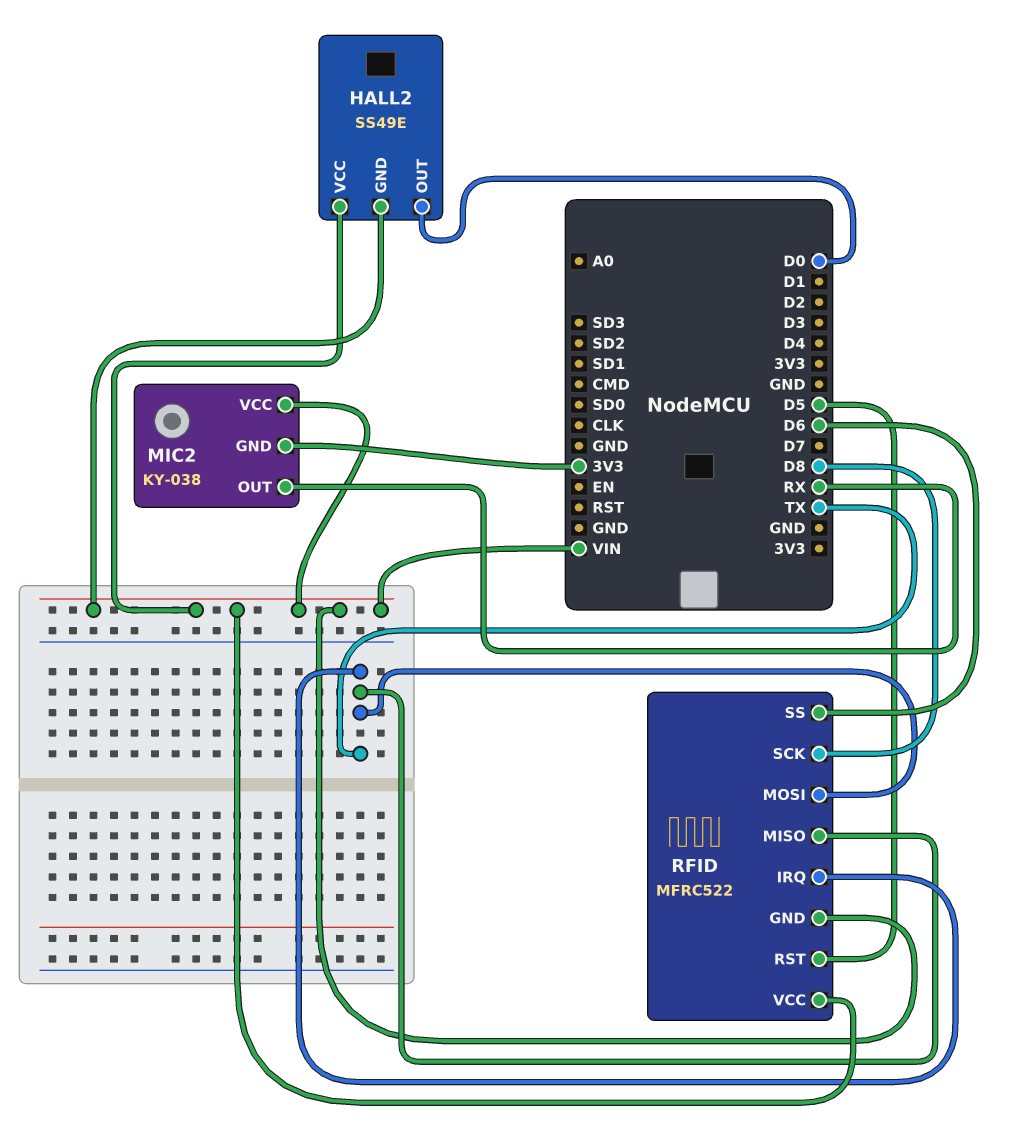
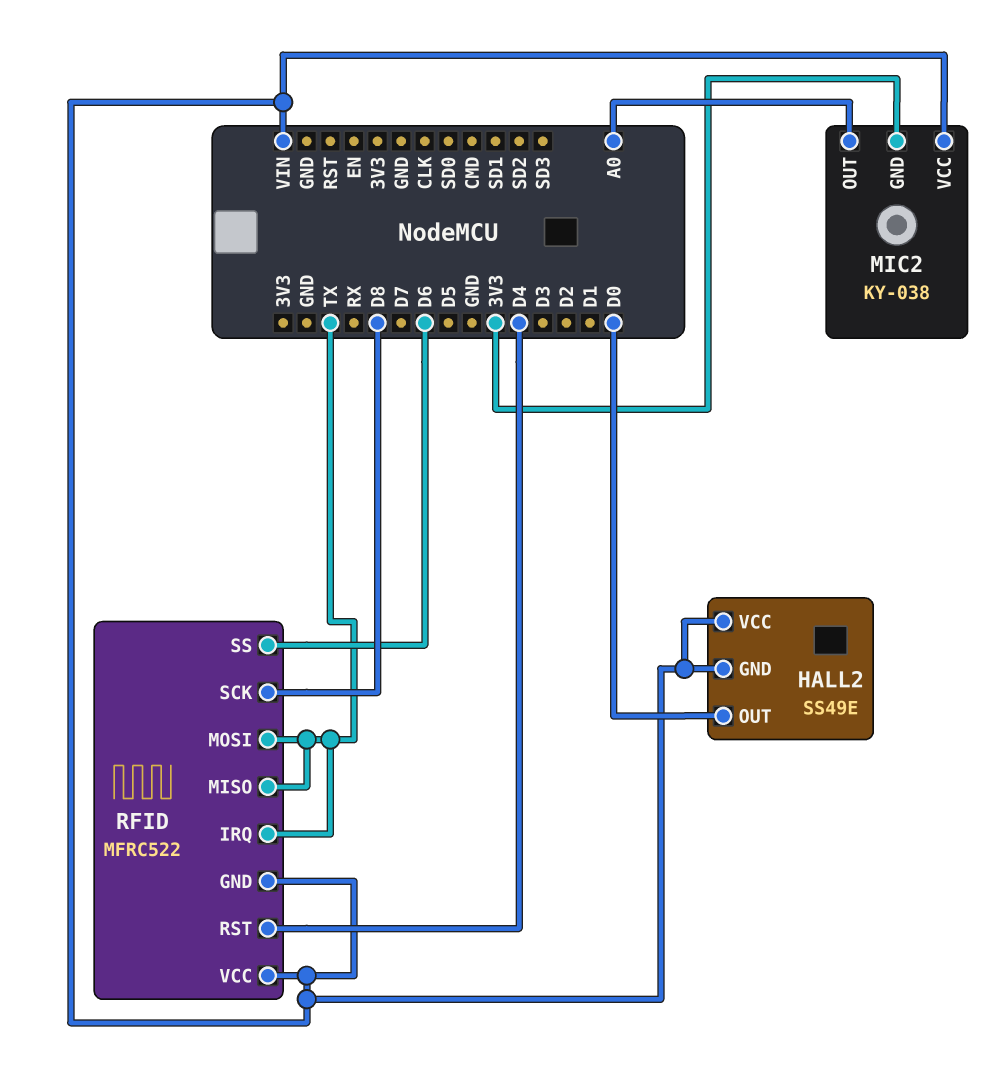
MIC2 pin OUT: RX -> A0
RFID pin RST: D5 -> D4

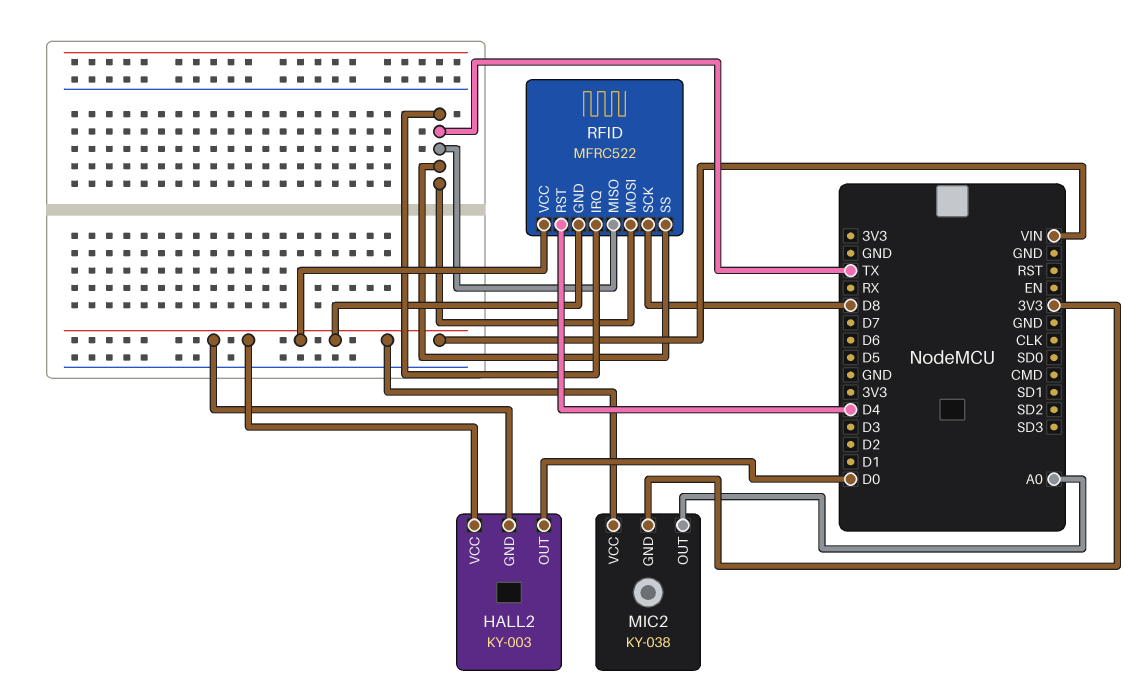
HALL2: SS49E -> KY-003
RFID pin SS: D6 -> TX

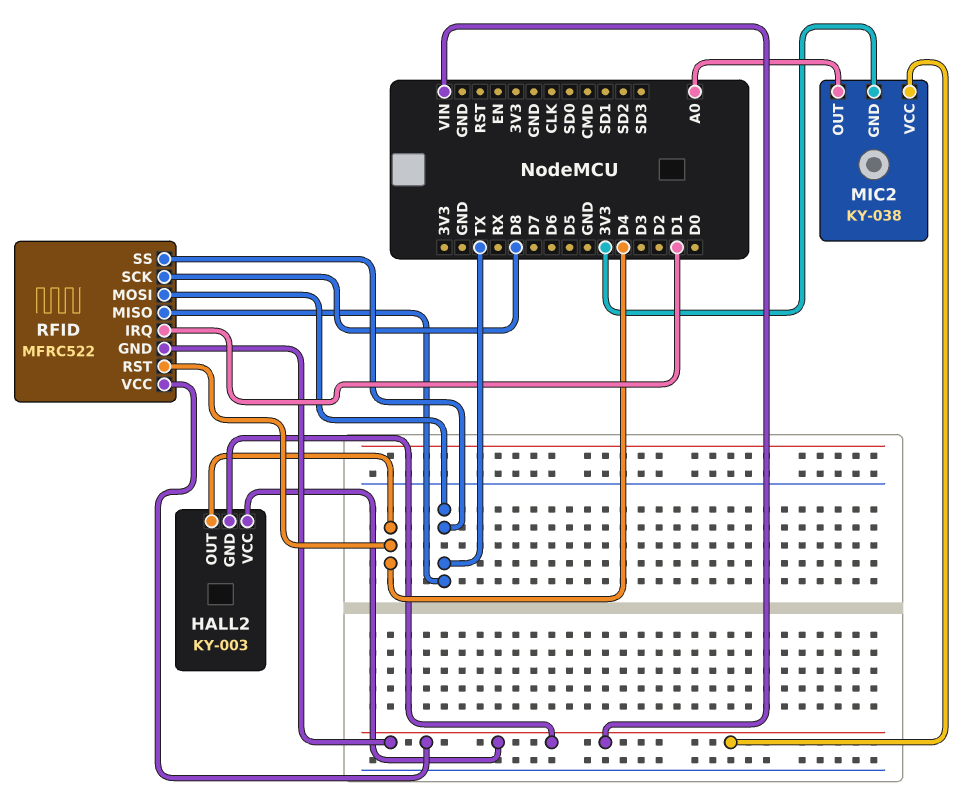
HALL2 pin OUT: D0 -> D4
RFID pin IRQ: TX -> D1

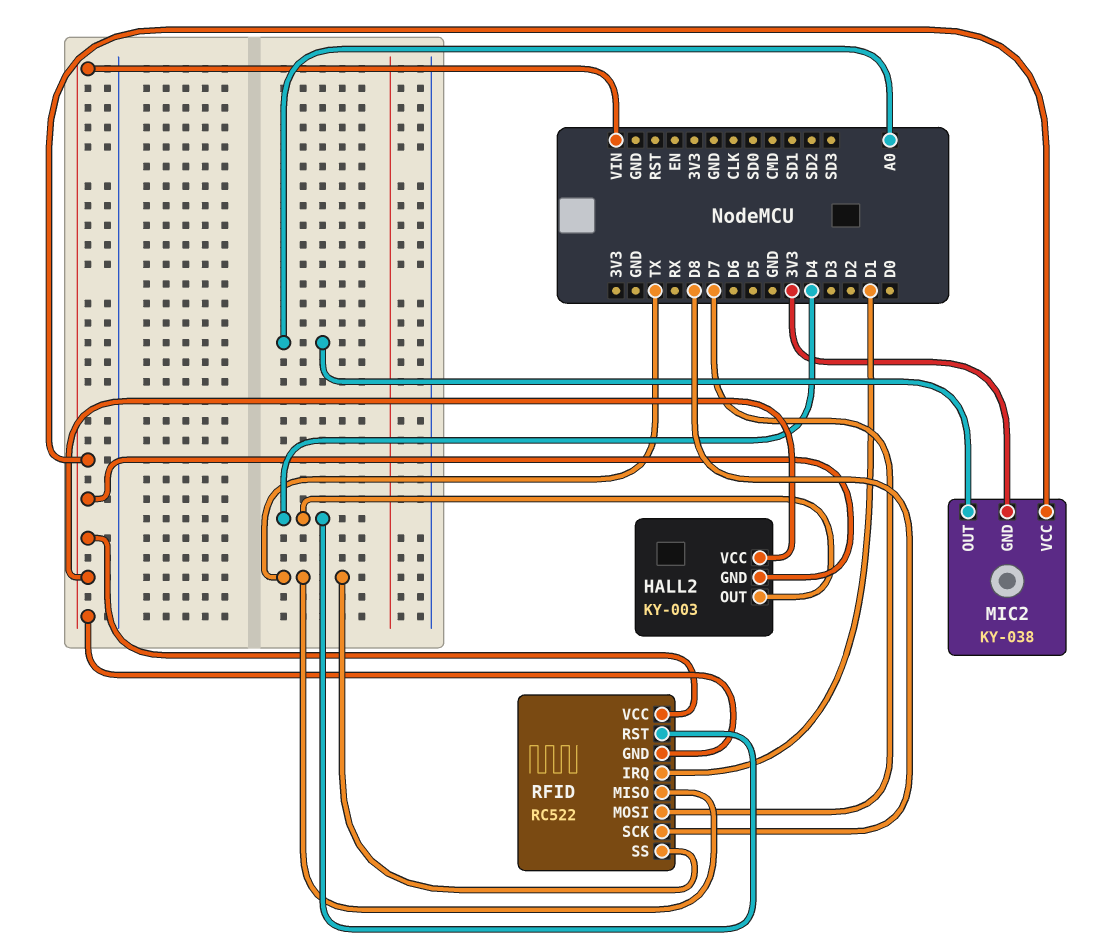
RFID: MFRC522 -> RC522
RFID pin MOSI: TX -> D7

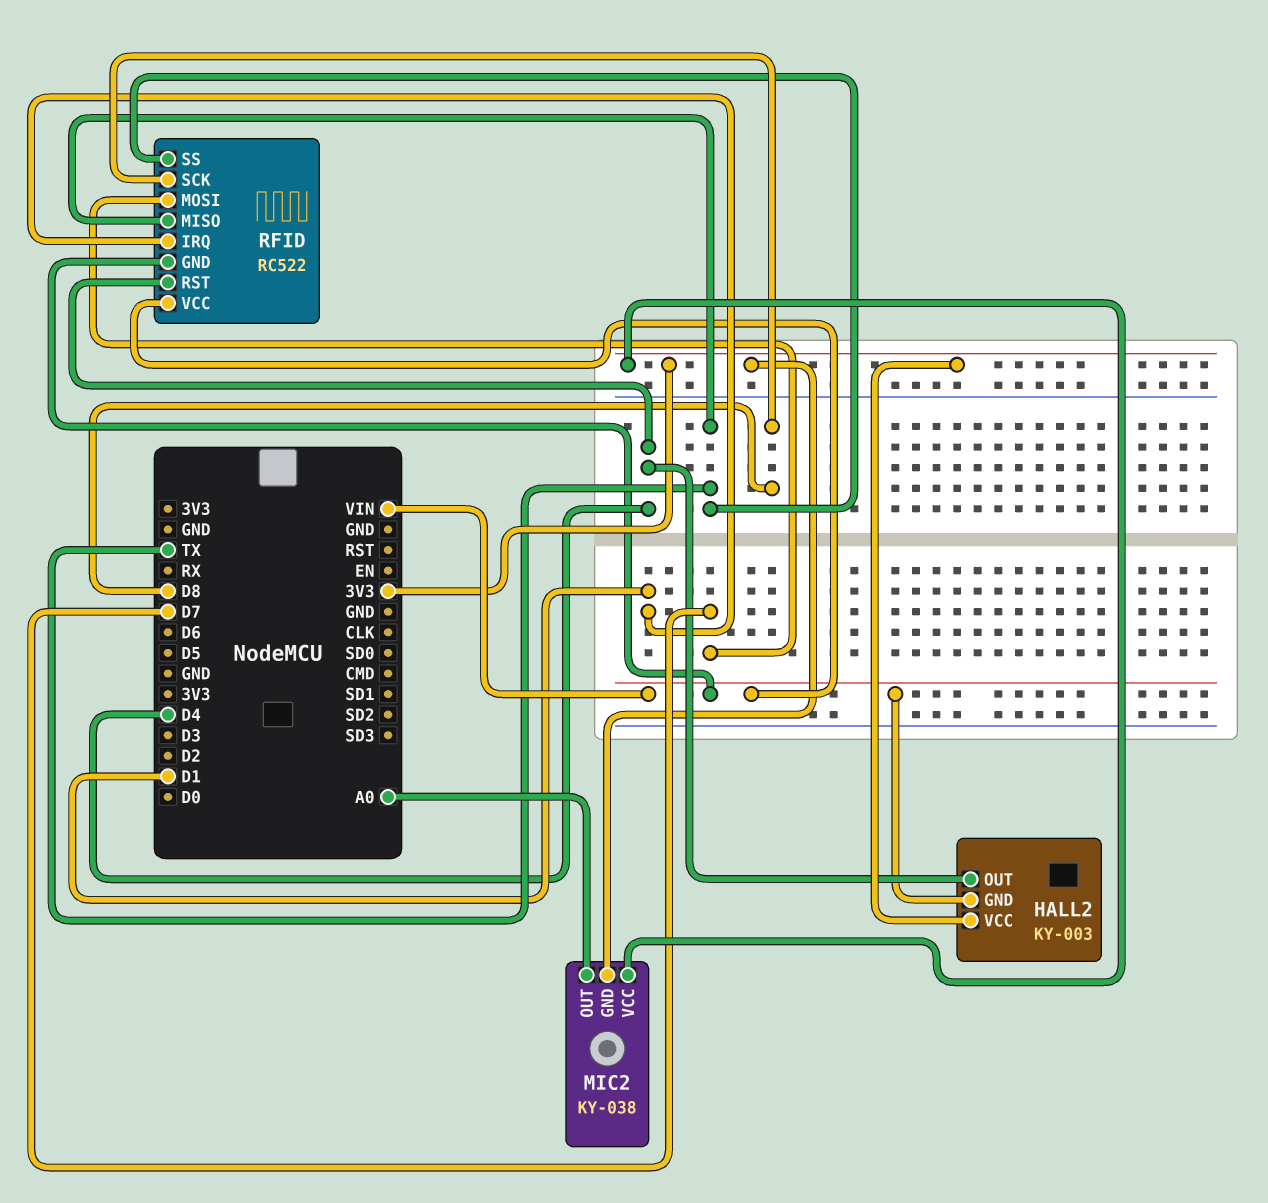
HALL2 pin VCC: VIN -> 3V3
MIC2 pin VCC: VIN -> 3V3

